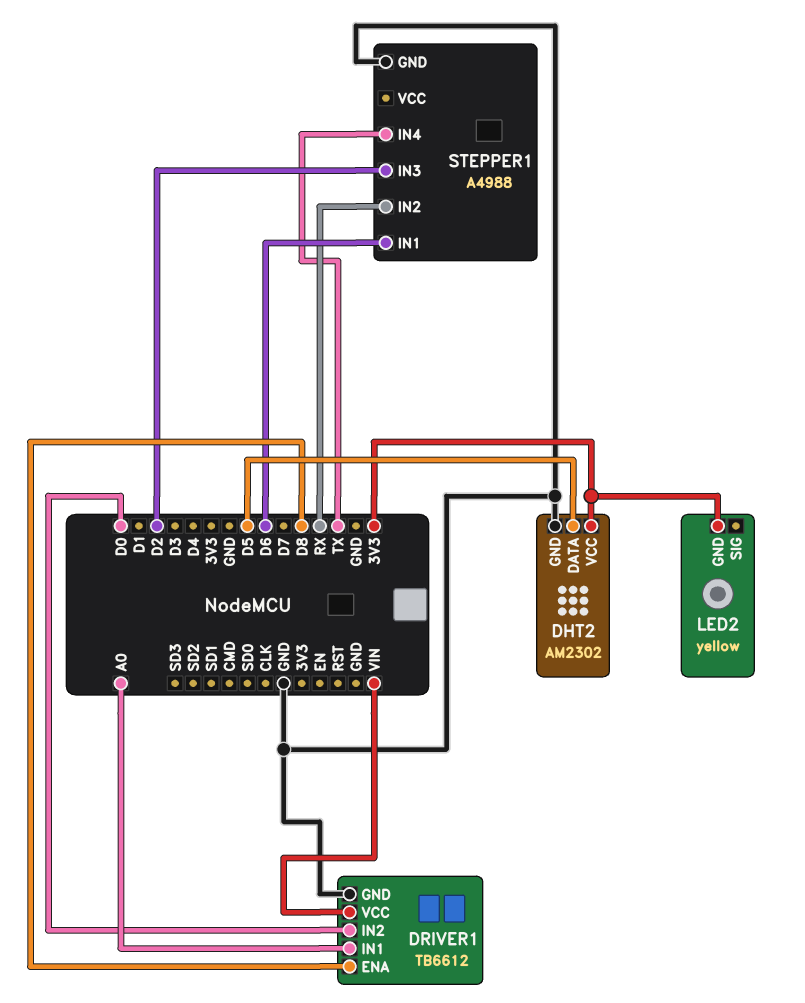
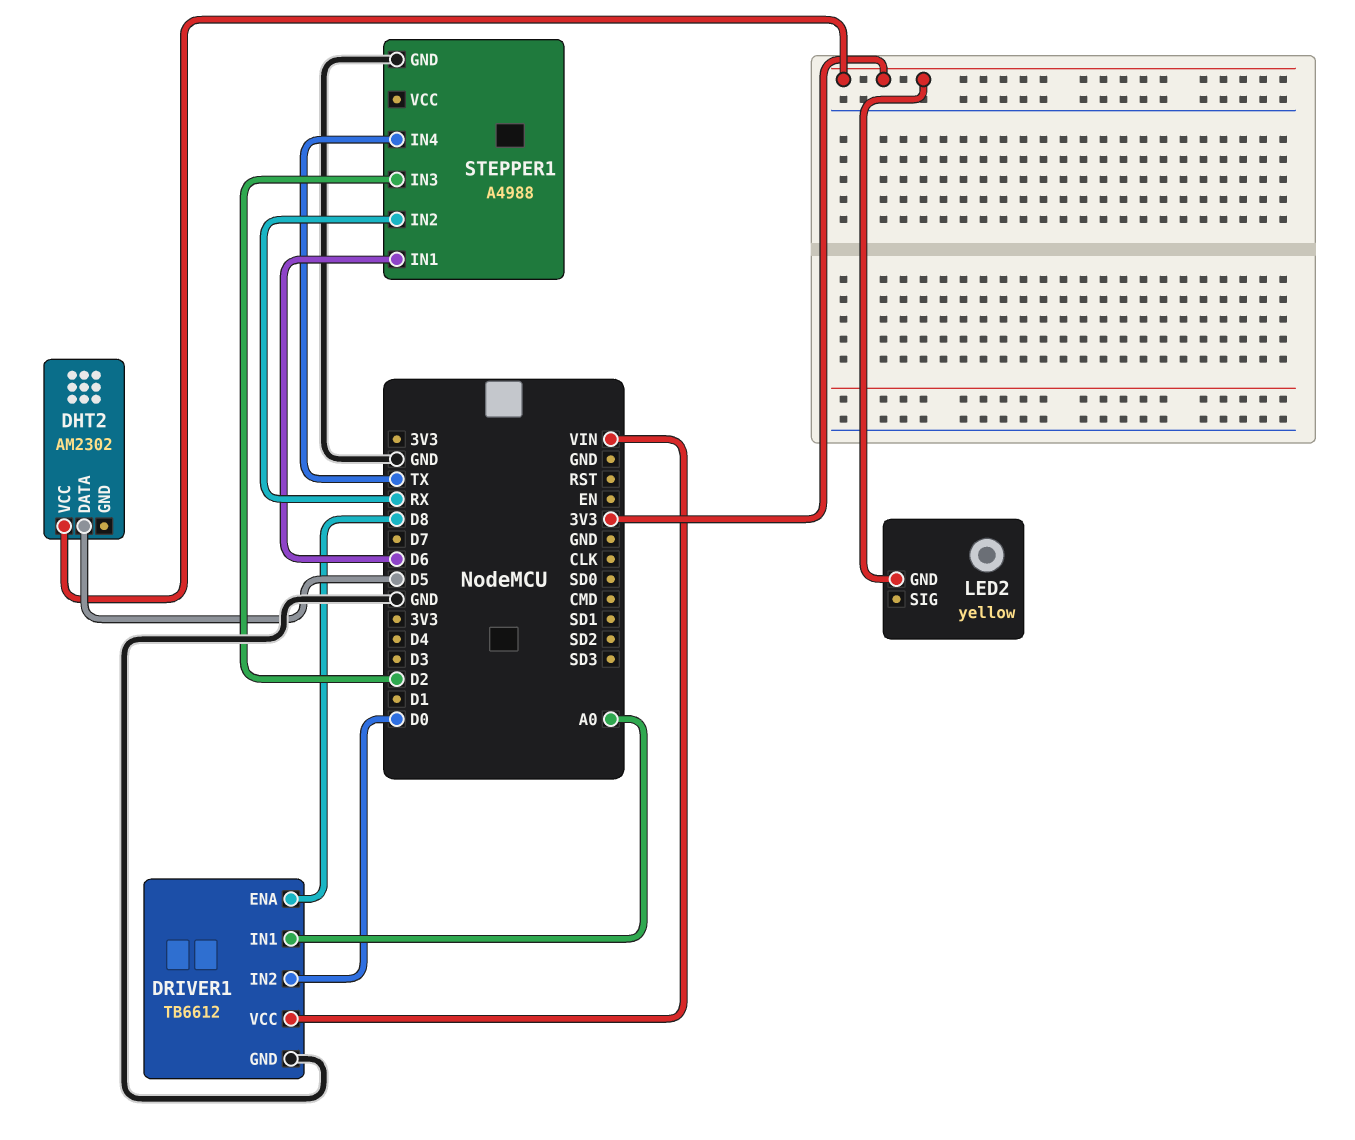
DHT2 pin GND: GND -> none

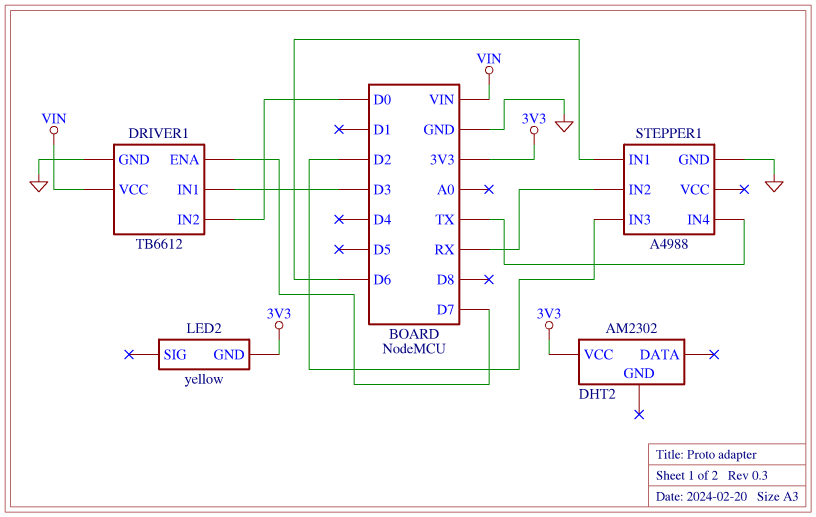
DHT2 pin DATA: D5 -> none
DRIVER1 pin ENA: D8 -> D7
DRIVER1 pin IN1: A0 -> D3

